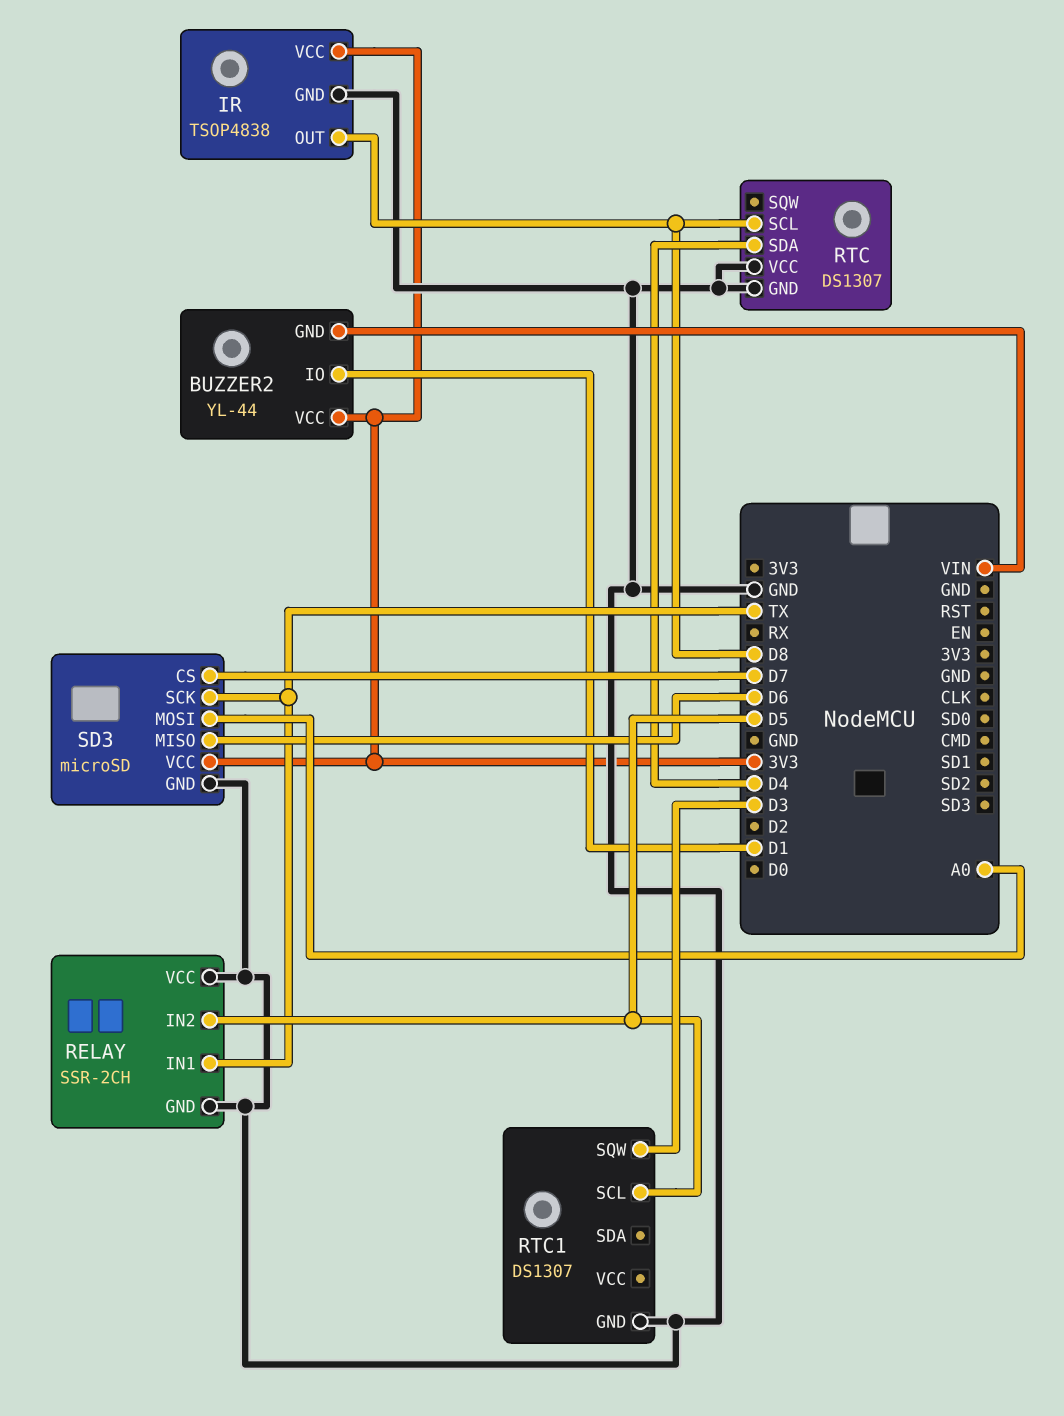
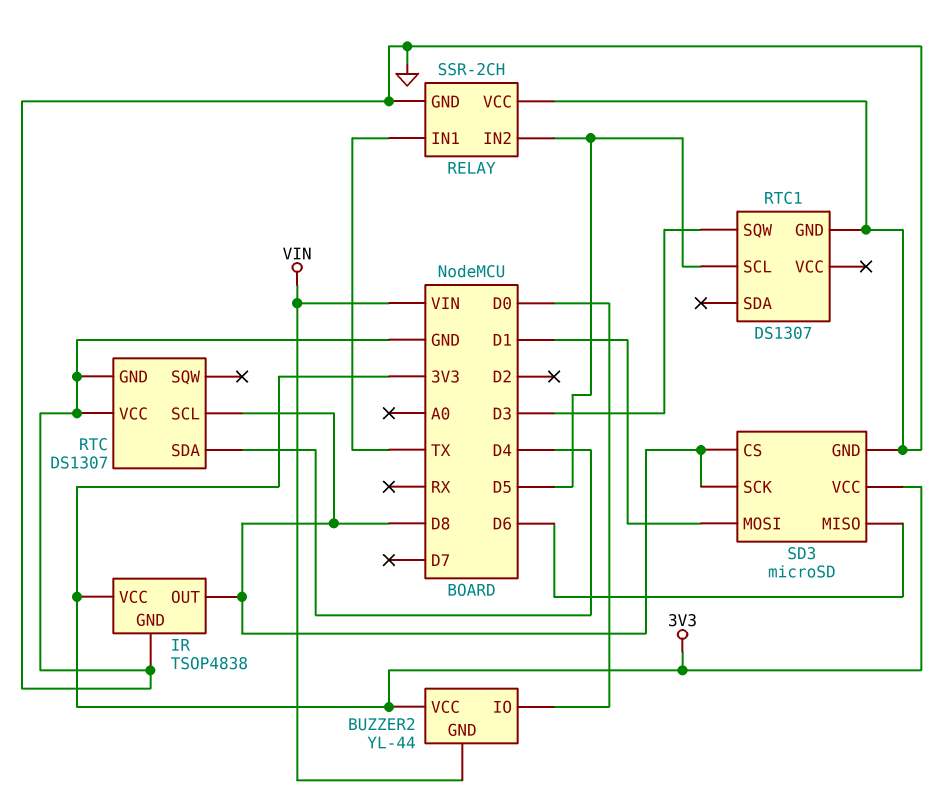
BUZZER2 pin IO: D1 -> D0
SD3 pin CS: D7 -> D8
SD3 pin MOSI: A0 -> D1
SD3 pin SCK: TX -> D8

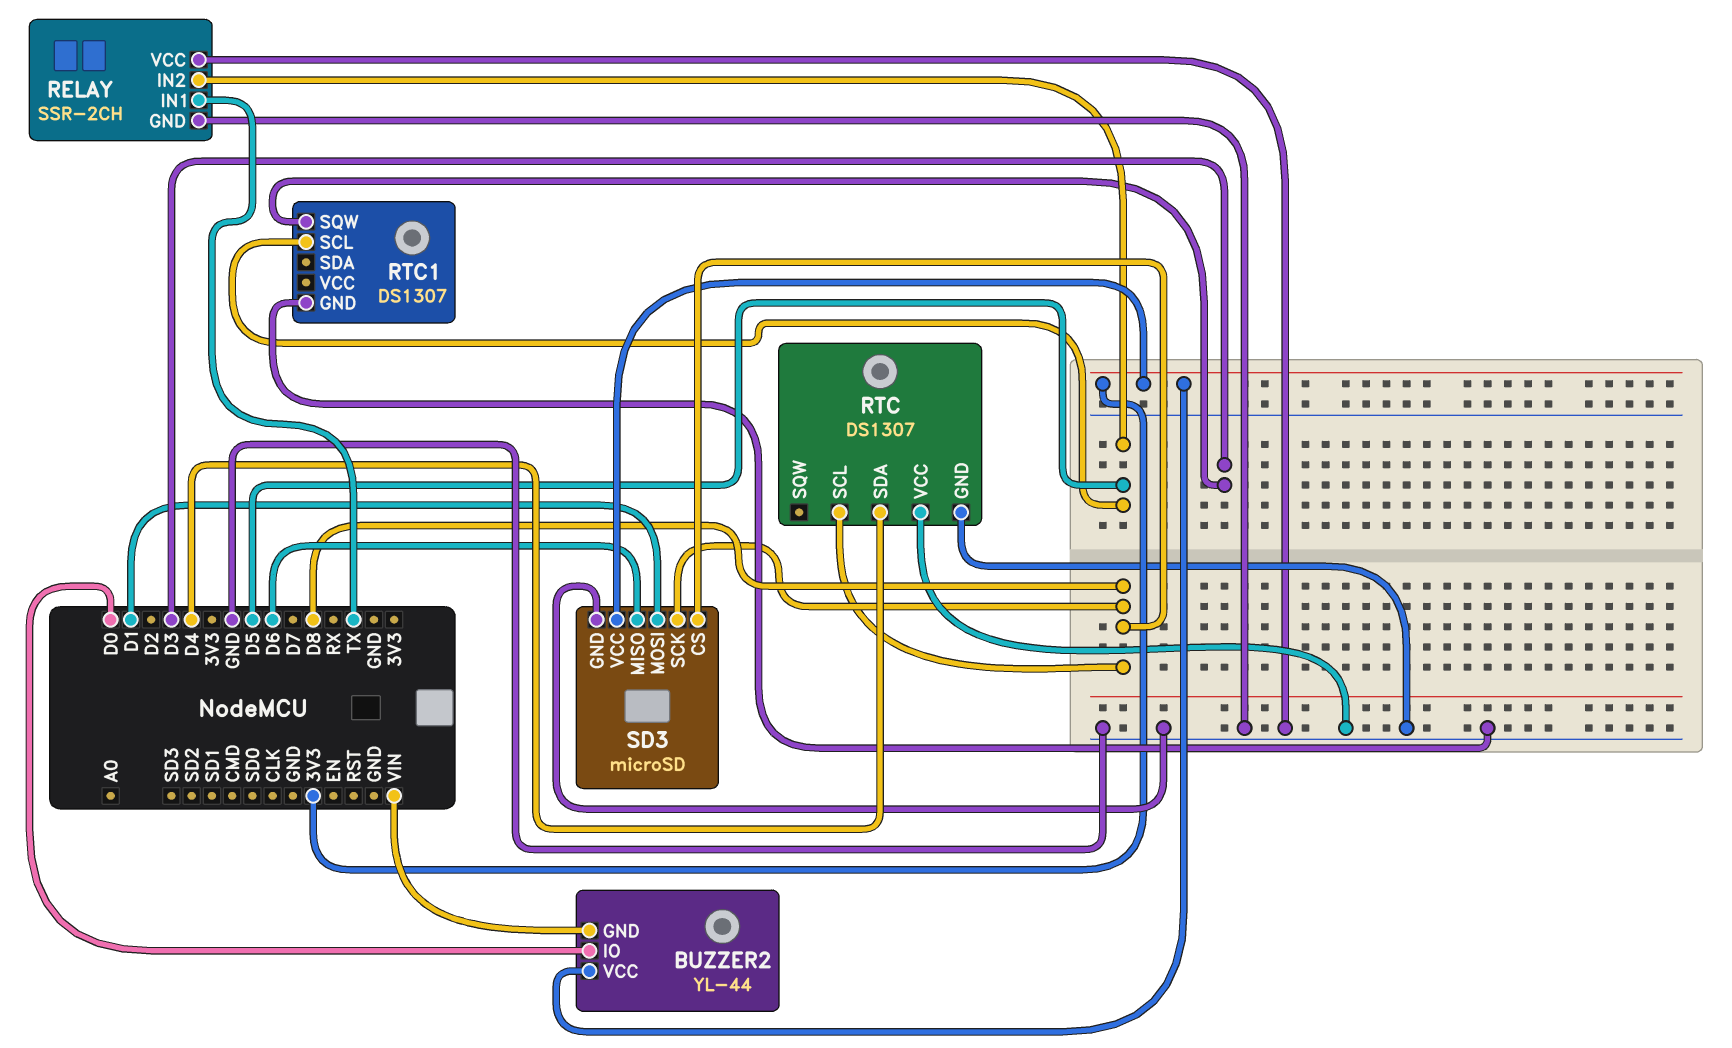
IR: TSOP4838 -> none
IR pin GND: GND -> none
IR pin OUT: D8 -> none
IR pin VCC: 3V3 -> none

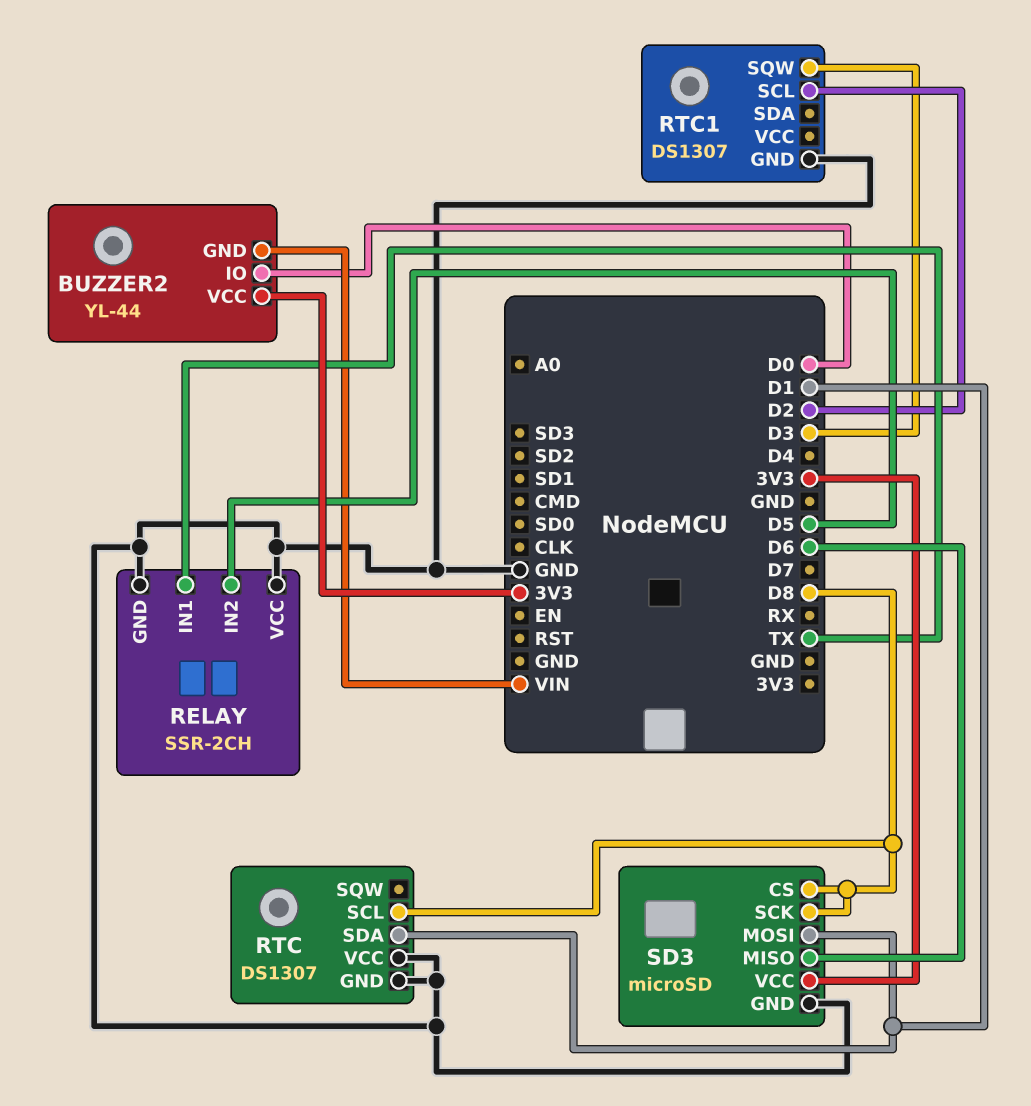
RTC pin SDA: D4 -> D1
RTC1 pin SCL: D5 -> D2

